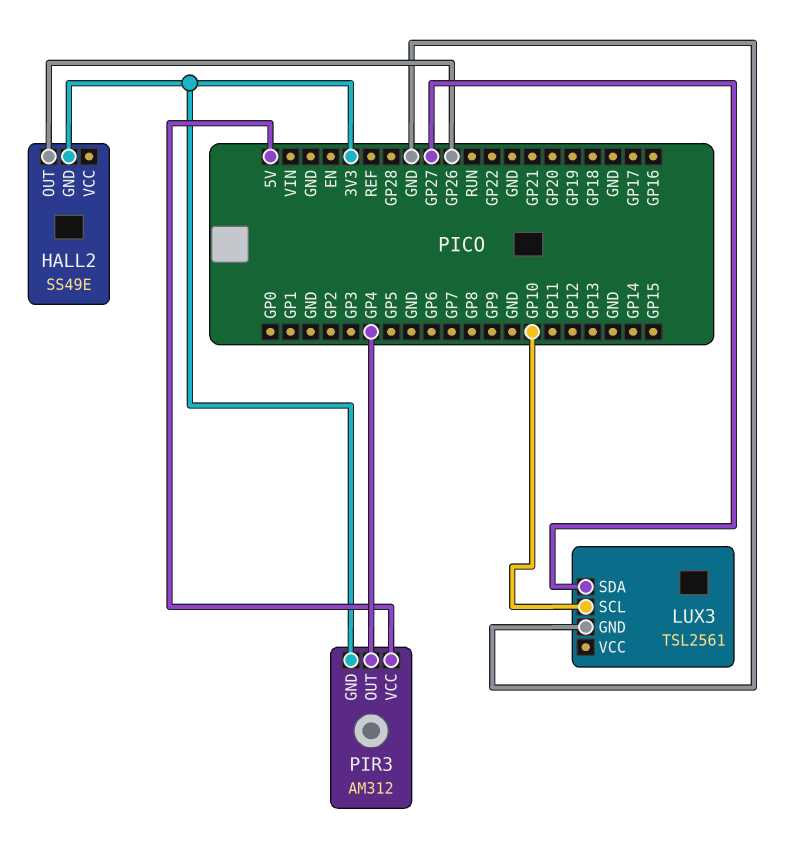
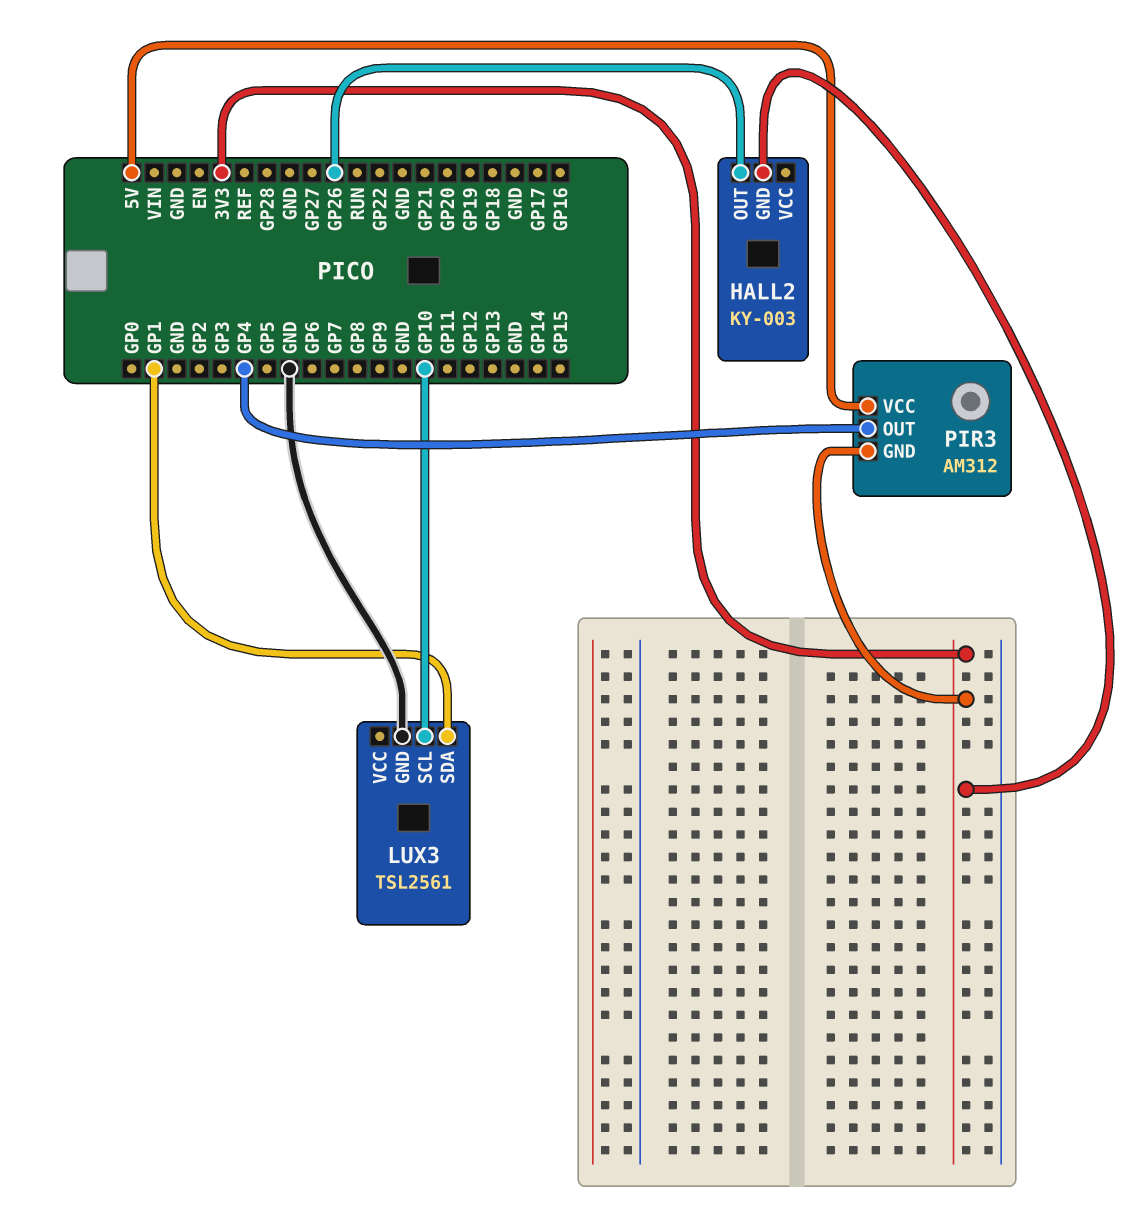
HALL2: SS49E -> KY-003
LUX3 pin SDA: GP27 -> GP1

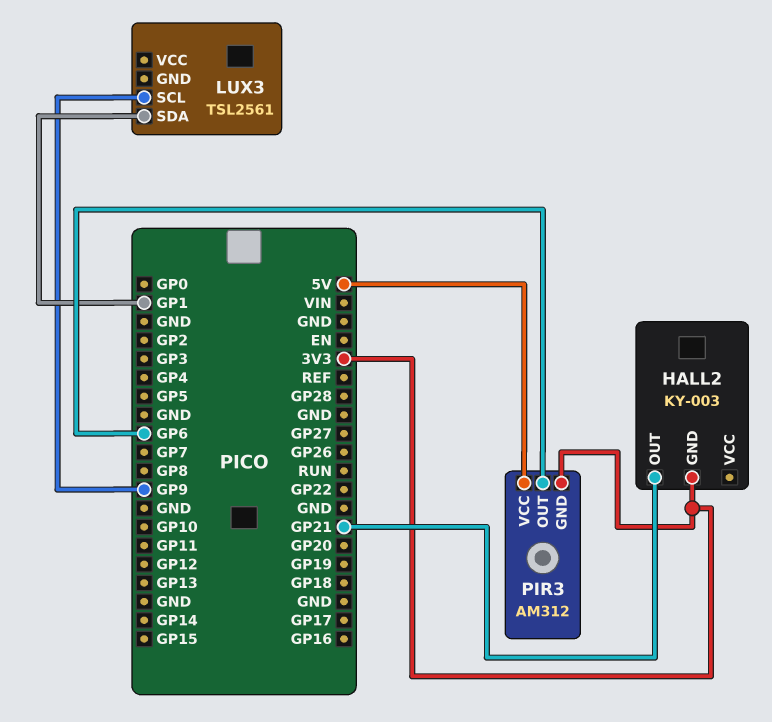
HALL2 pin OUT: GP26 -> GP21
LUX3 pin GND: GND -> none
LUX3 pin SCL: GP10 -> GP9
PIR3 pin OUT: GP4 -> GP6

